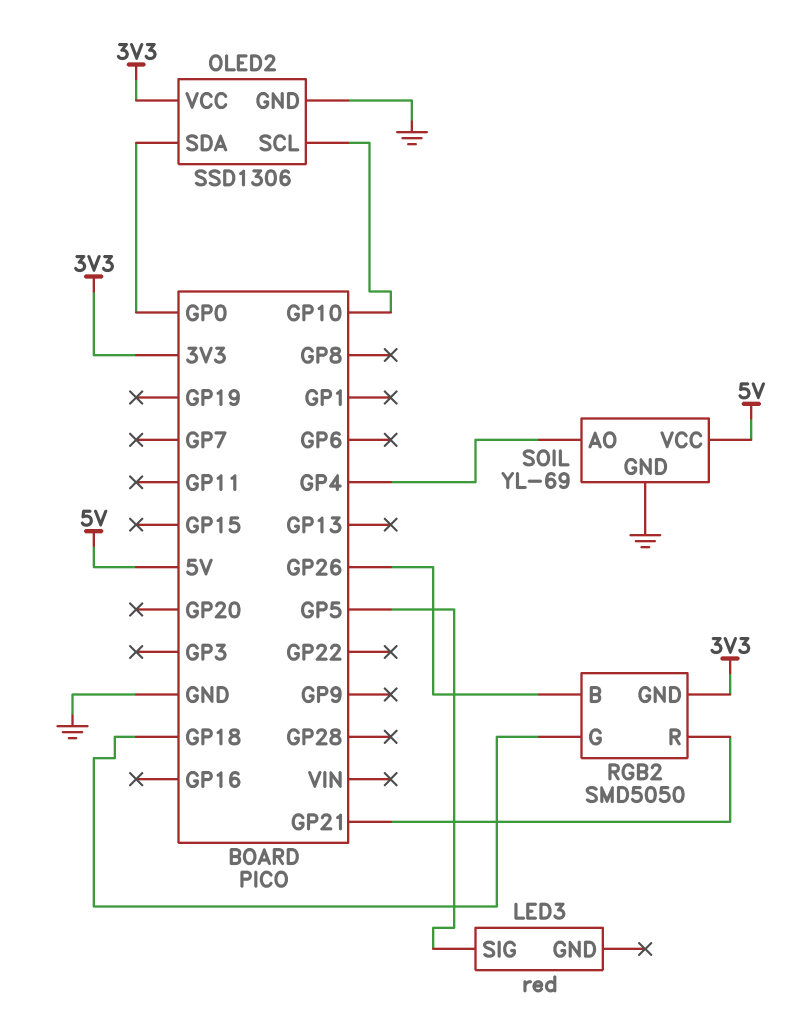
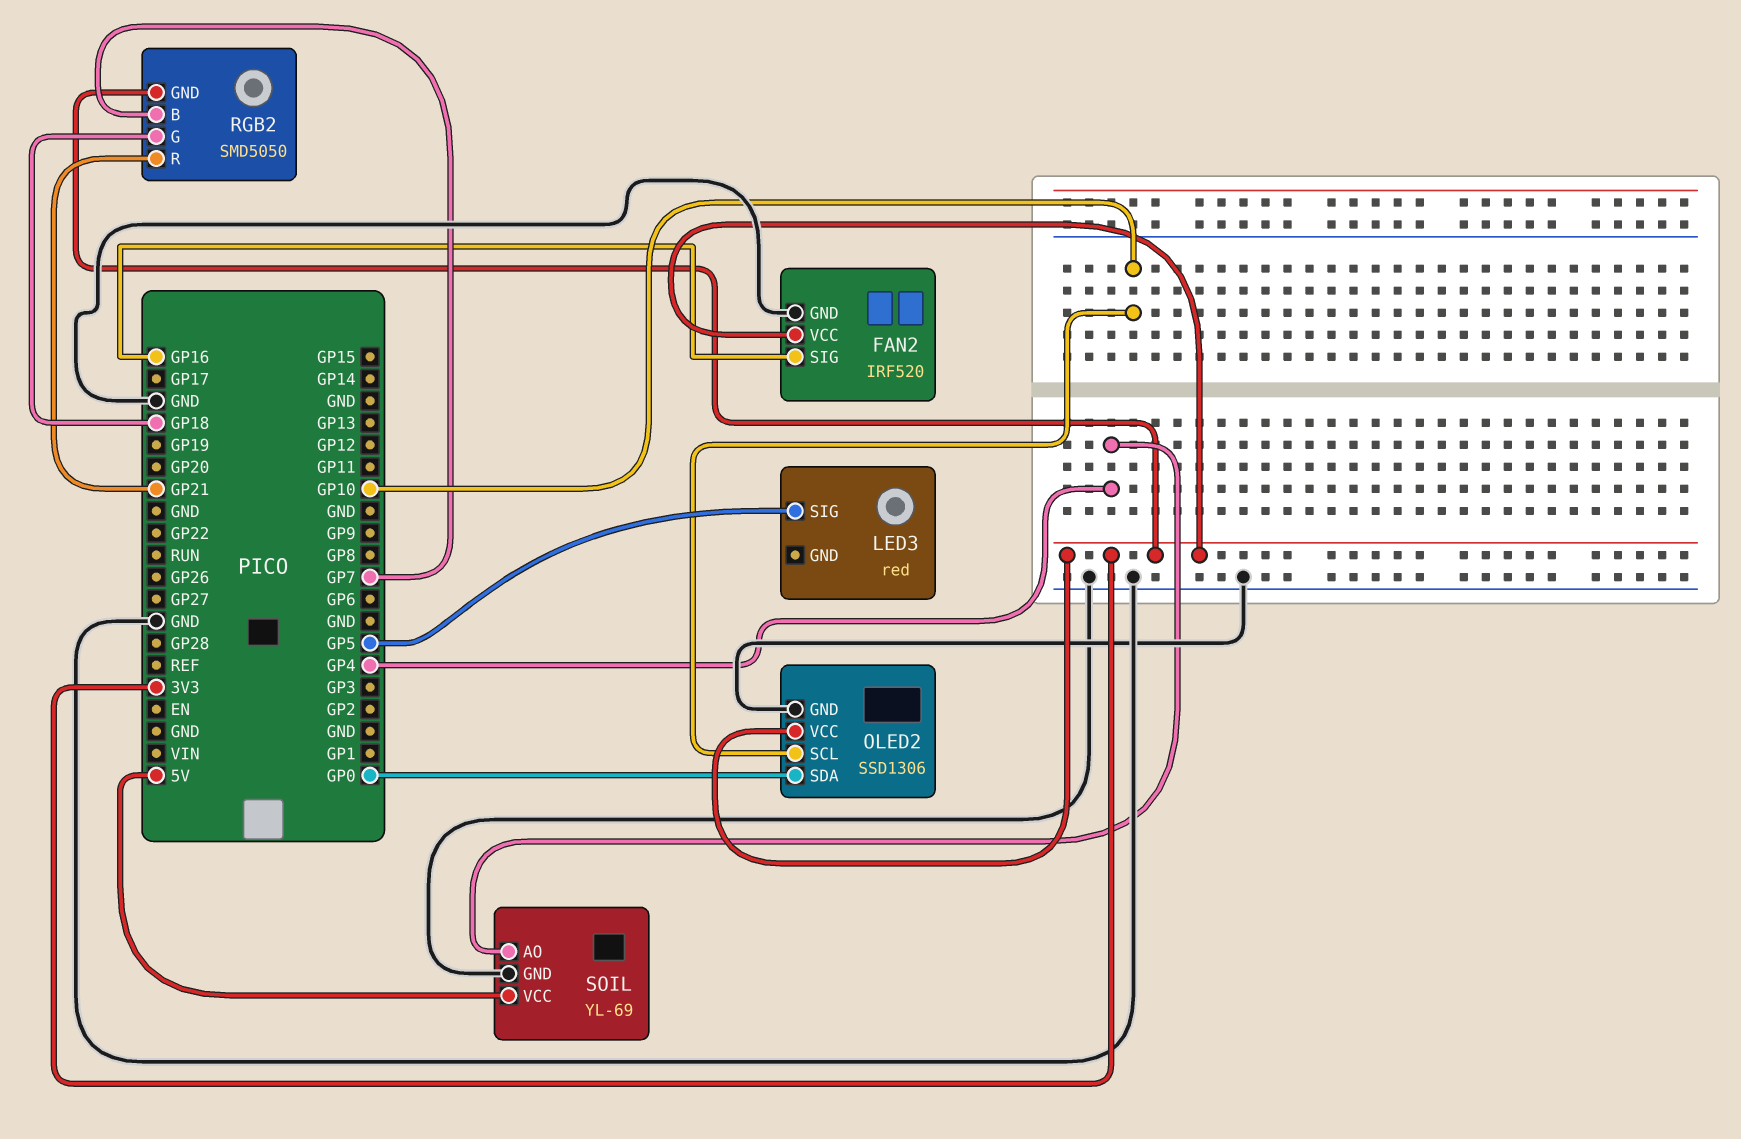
FAN2: none -> IRF520
FAN2 pin GND: none -> GND
FAN2 pin SIG: none -> GP16
FAN2 pin VCC: none -> 3V3
RGB2 pin B: GP26 -> GP7

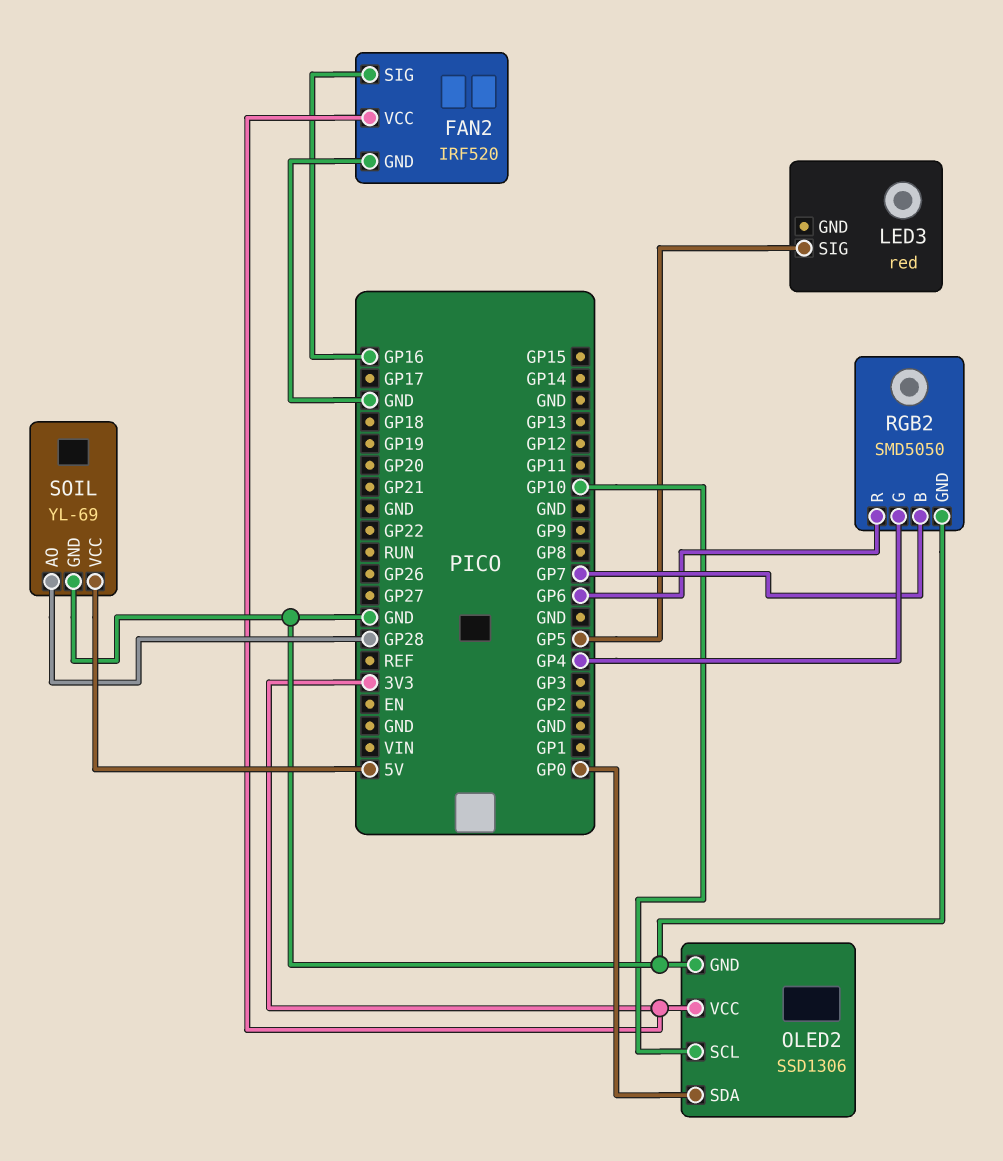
RGB2 pin G: GP18 -> GP4
RGB2 pin GND: 3V3 -> GND
RGB2 pin R: GP21 -> GP6
SOIL pin AO: GP4 -> GP28

